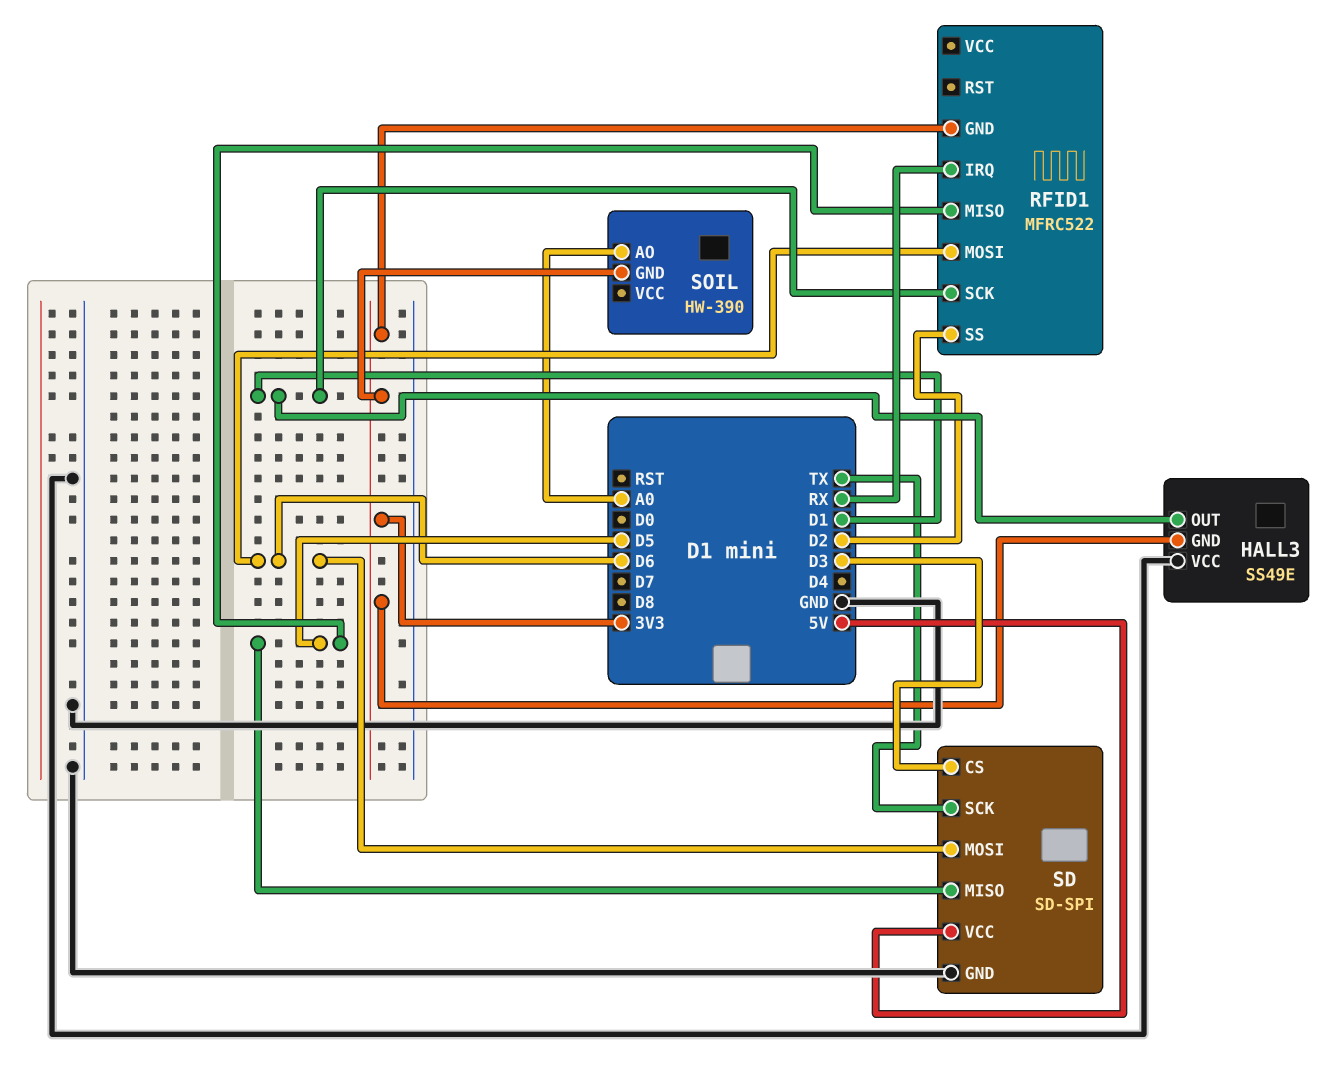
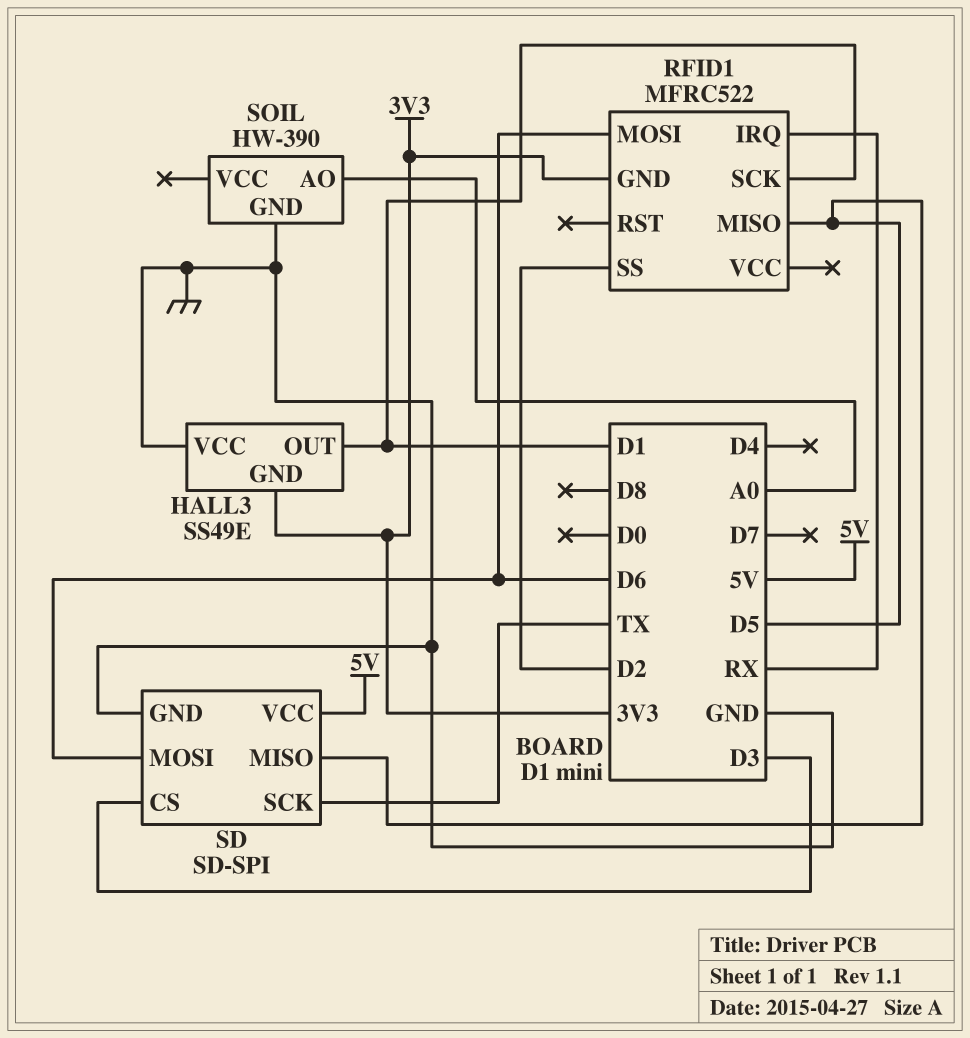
SOIL pin GND: 3V3 -> GND

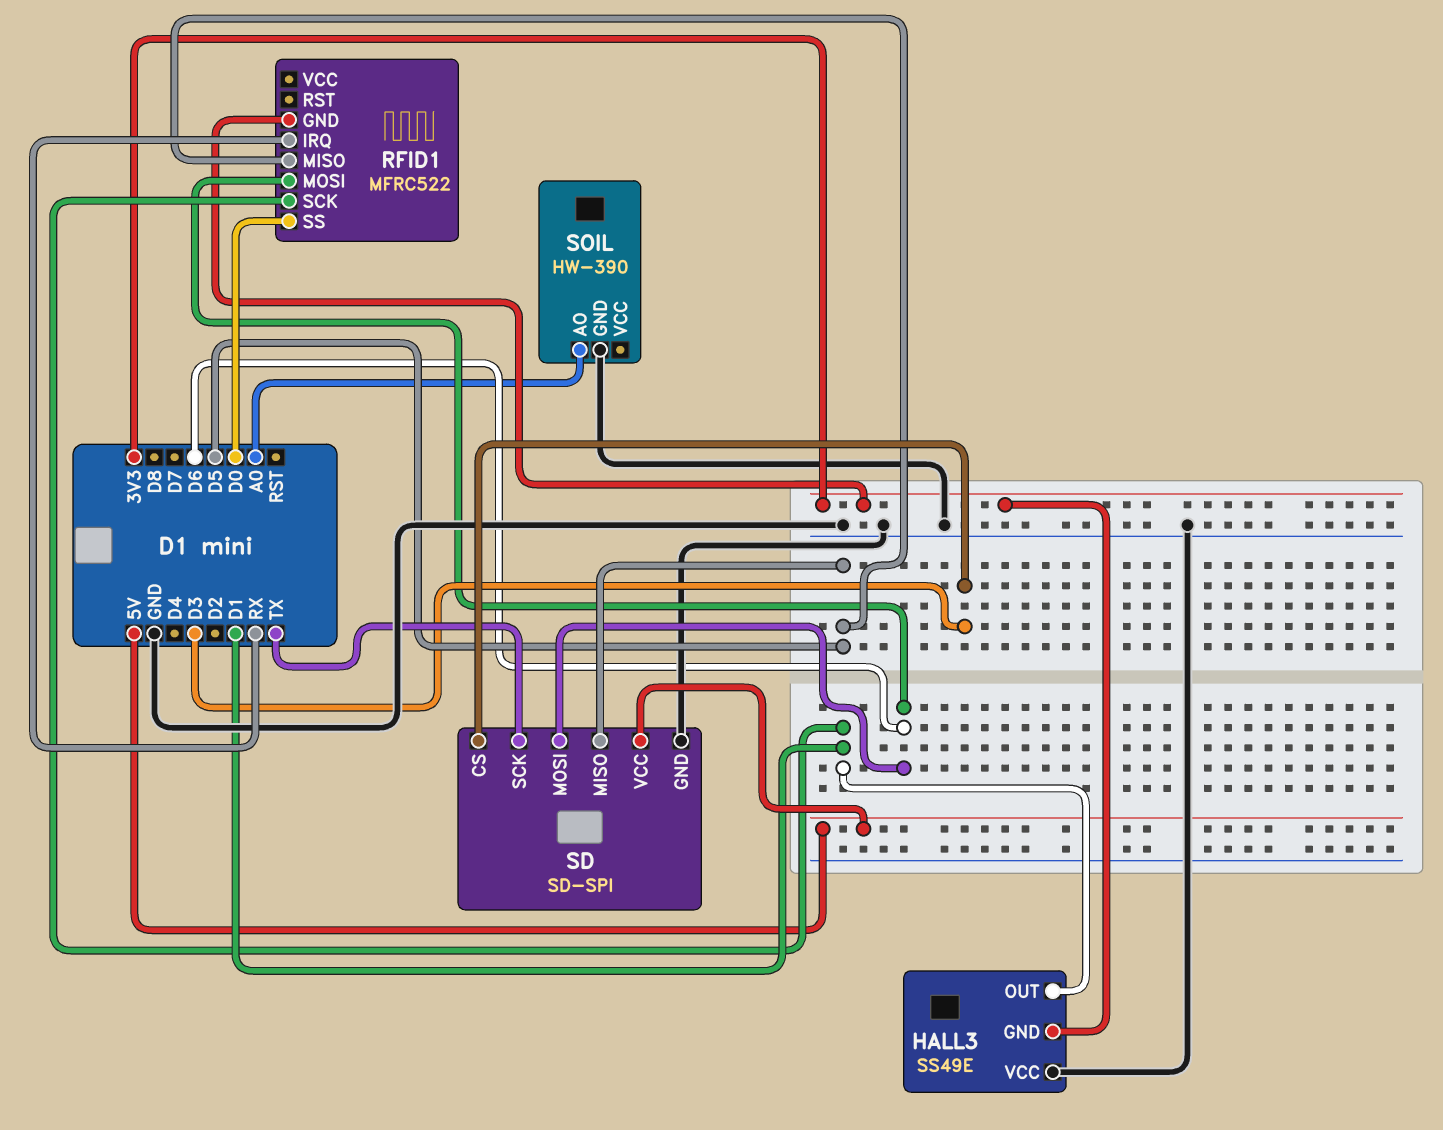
RFID1 pin SS: D2 -> D0

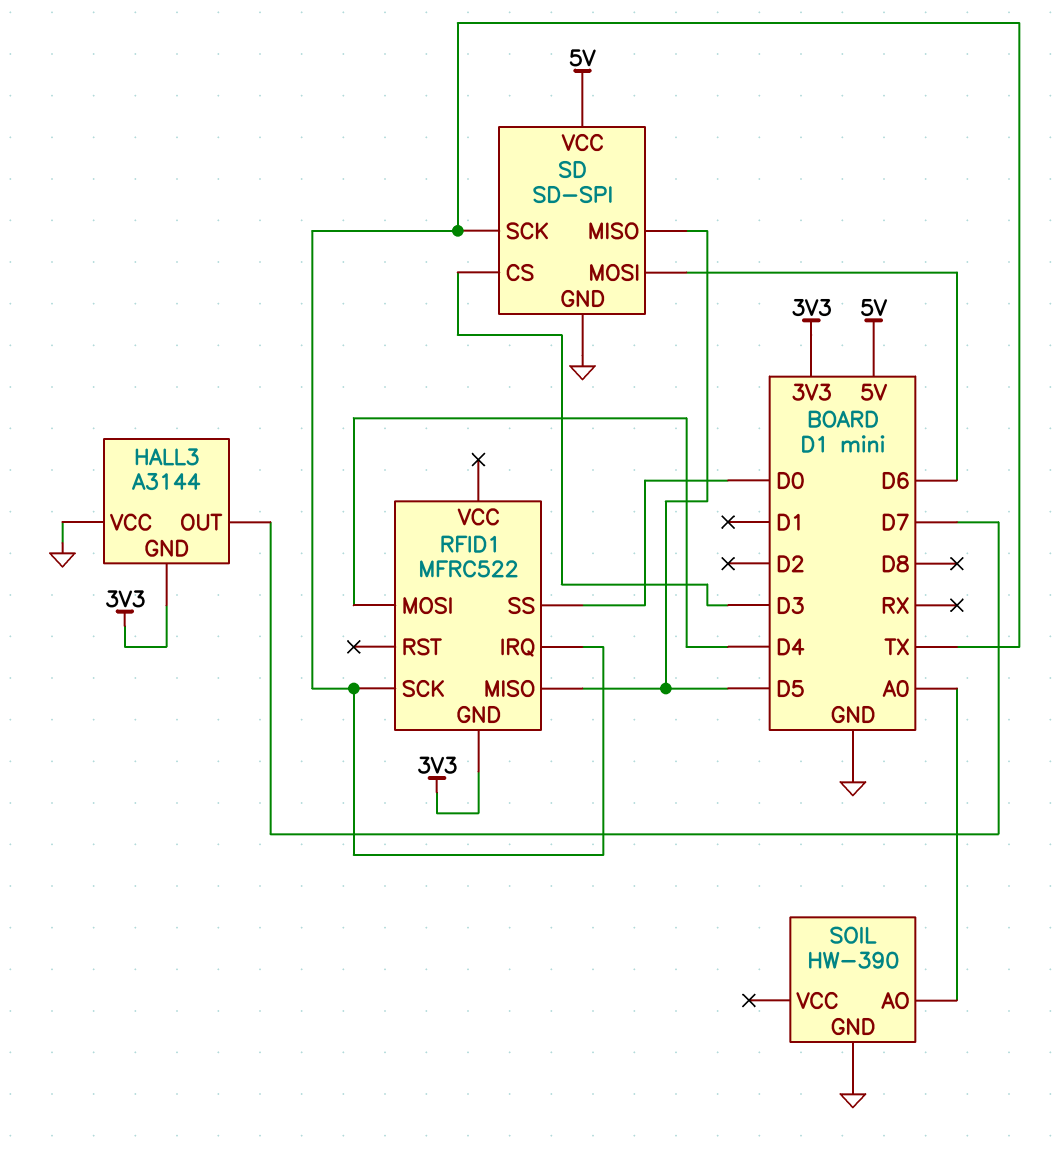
HALL3: SS49E -> A3144
HALL3 pin OUT: D1 -> D7
RFID1 pin IRQ: RX -> TX
RFID1 pin MOSI: D6 -> D4
RFID1 pin SCK: D1 -> TX

